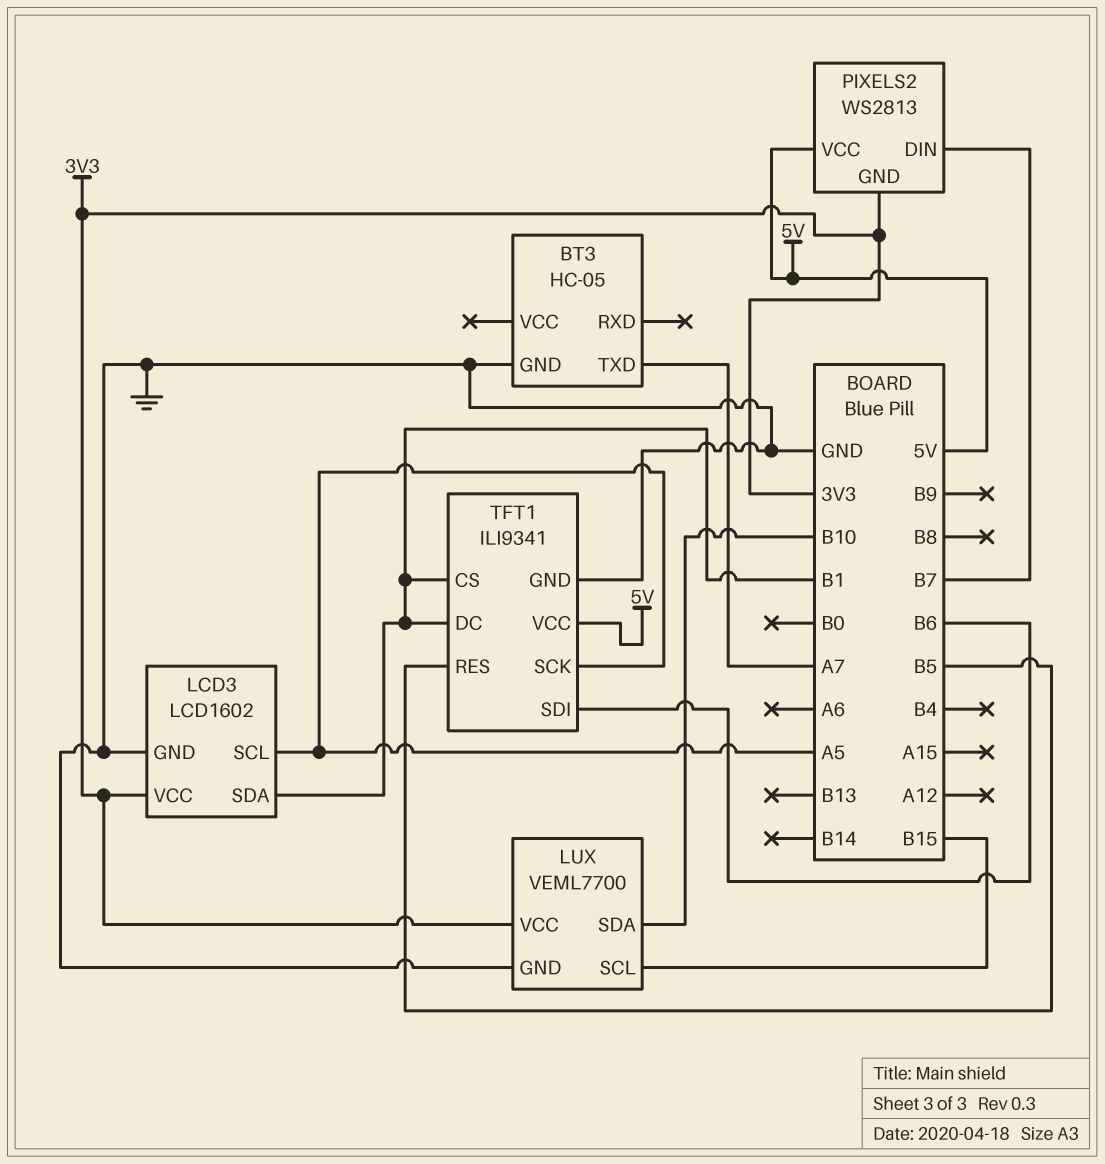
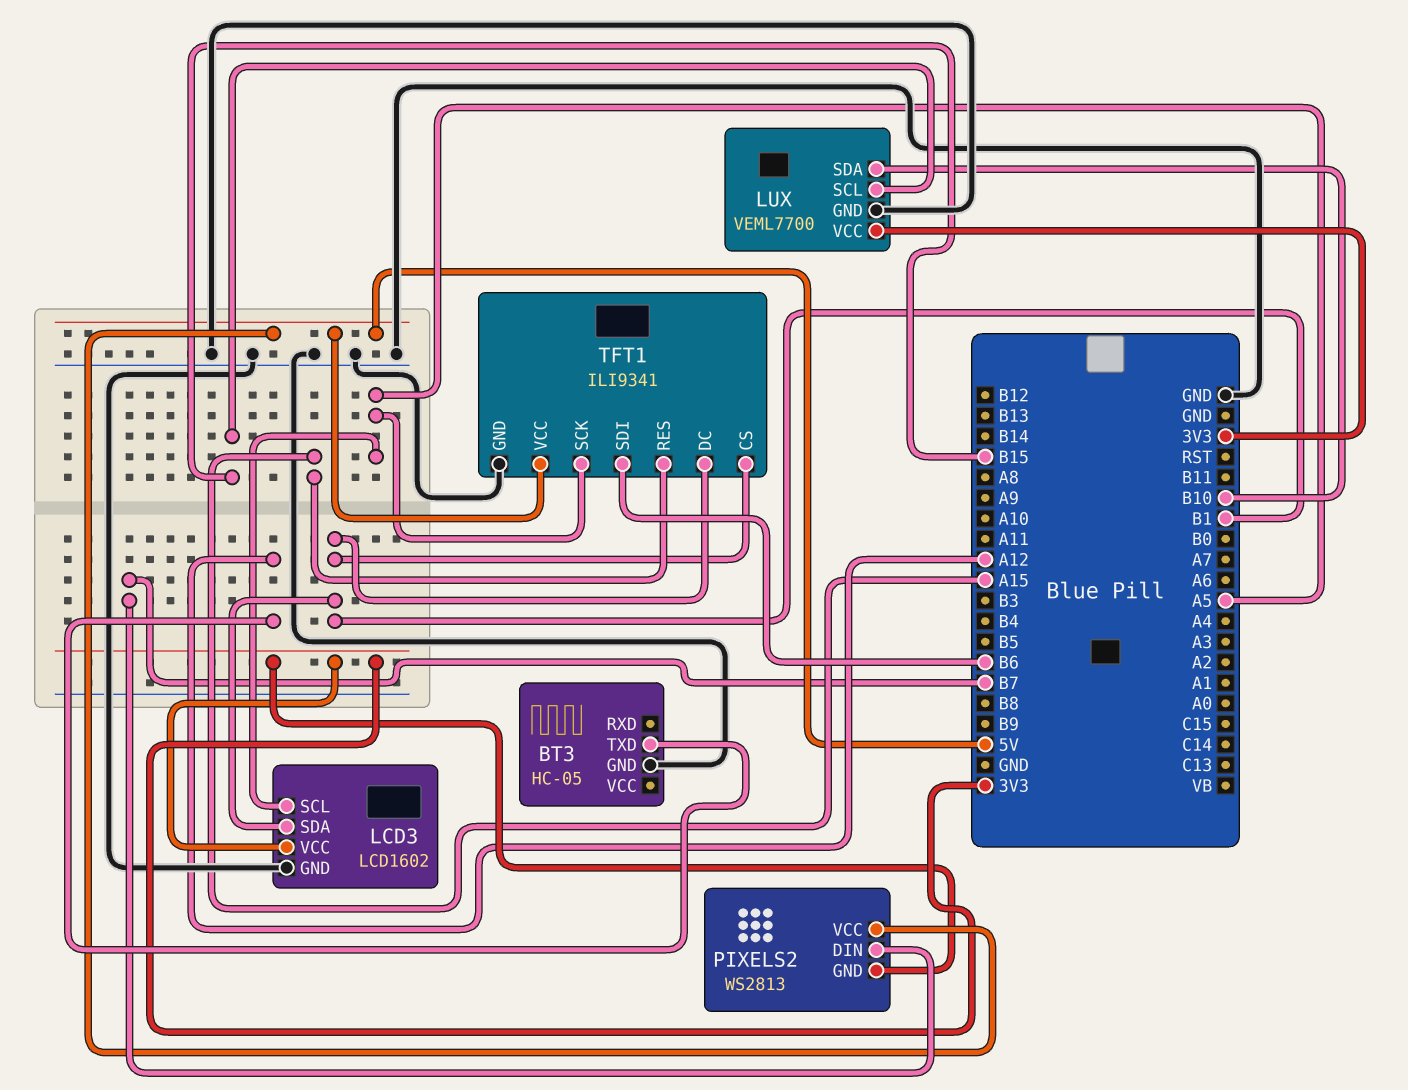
BT3 pin TXD: A7 -> A12
TFT1 pin RES: B5 -> A15

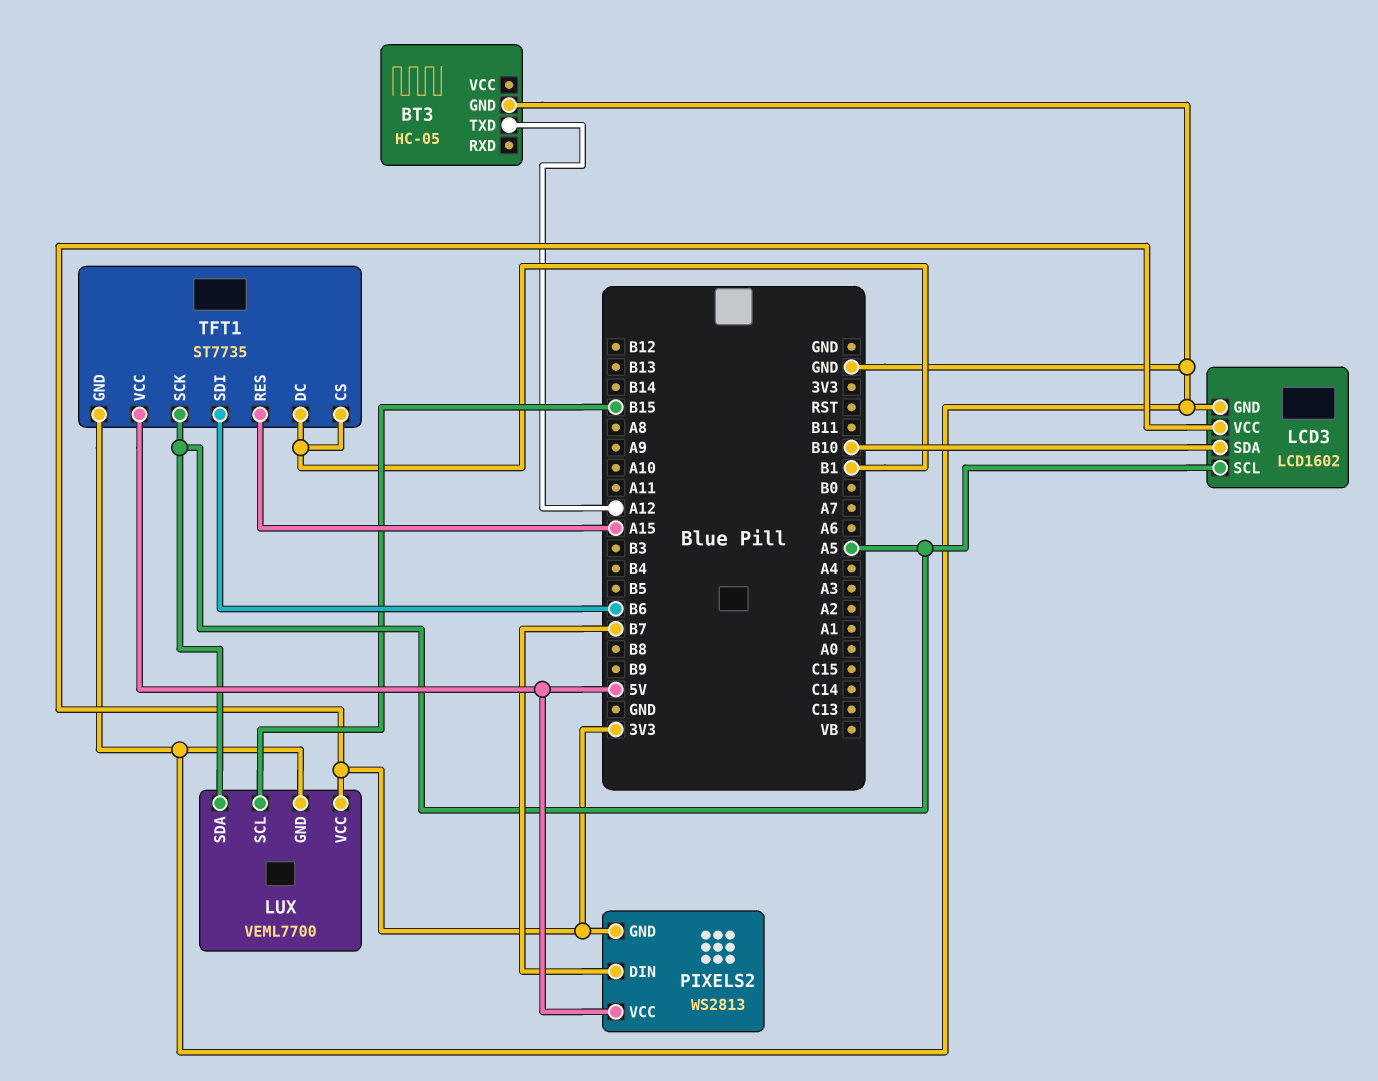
LCD3 pin SDA: B1 -> B10
LUX pin SDA: B10 -> A5
TFT1: ILI9341 -> ST7735

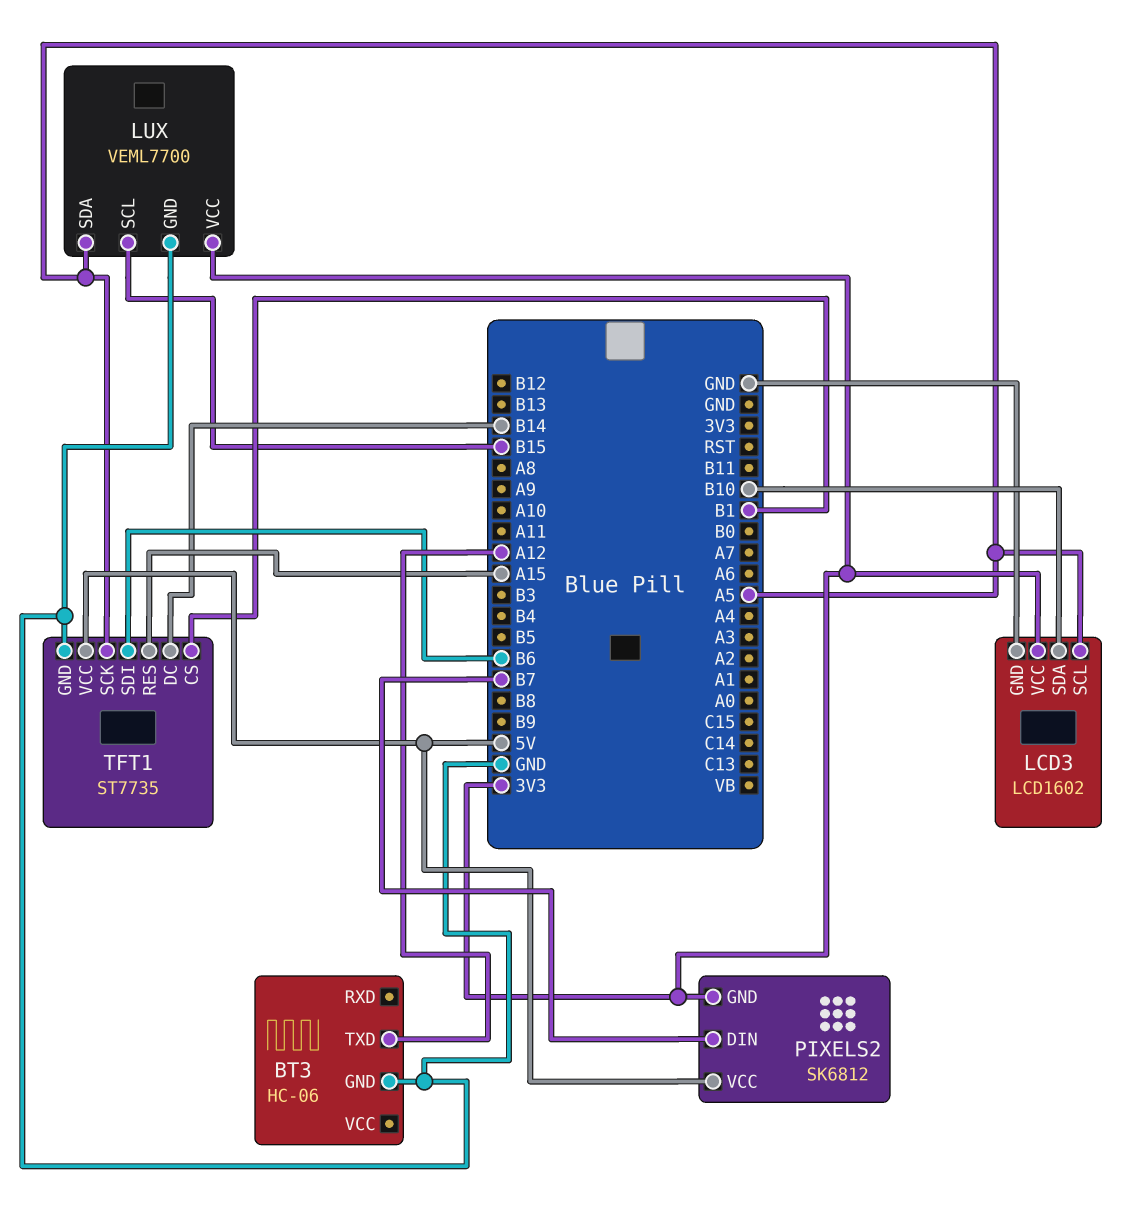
BT3: HC-05 -> HC-06
PIXELS2: WS2813 -> SK6812
TFT1 pin DC: B1 -> B14

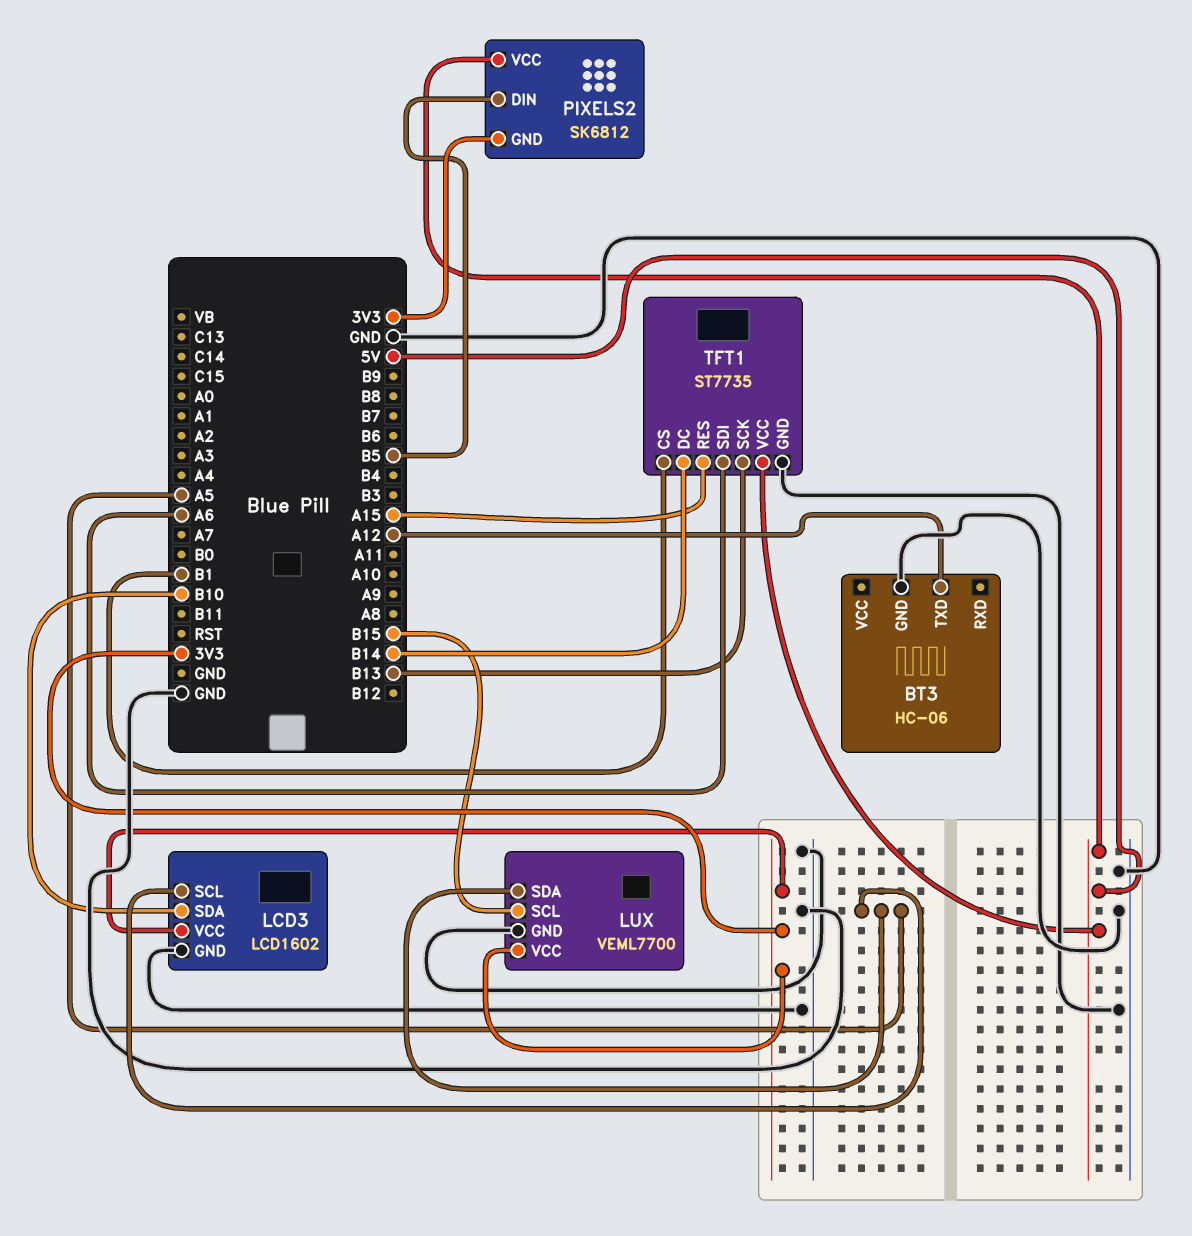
PIXELS2 pin DIN: B7 -> B5
TFT1 pin SCK: A5 -> B13
TFT1 pin SDI: B6 -> A6

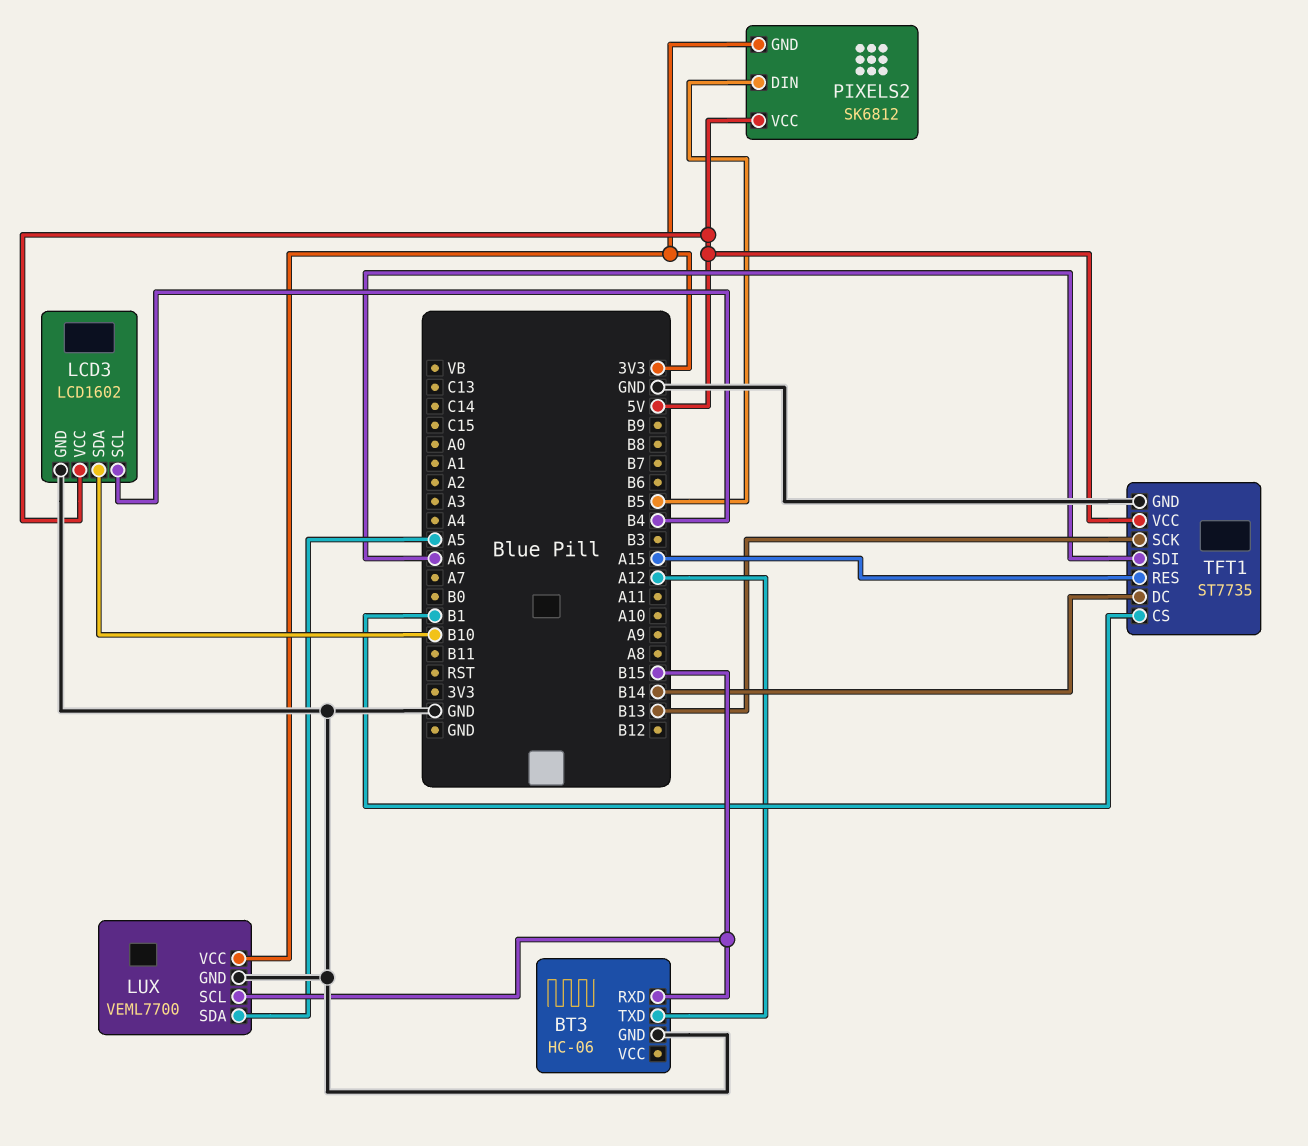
BT3 pin RXD: none -> B15
LCD3 pin SCL: A5 -> B4
LCD3 pin VCC: 3V3 -> 5V

